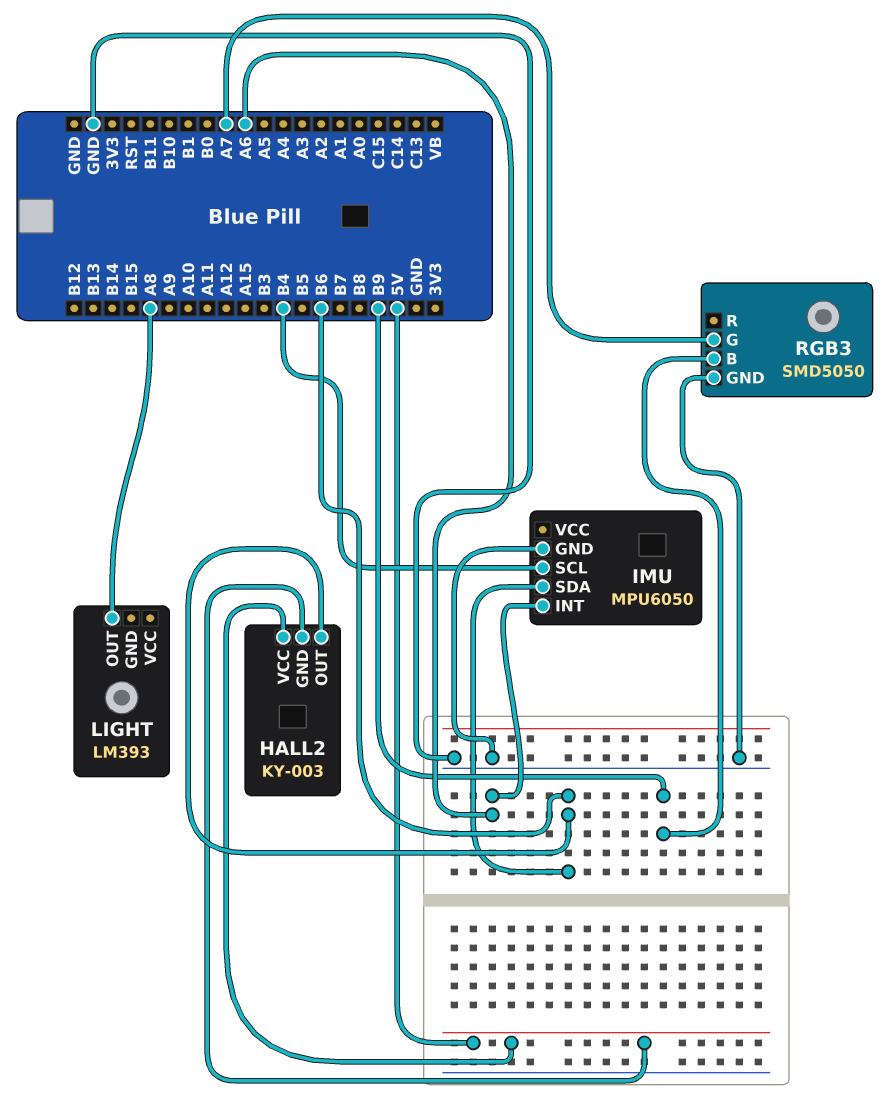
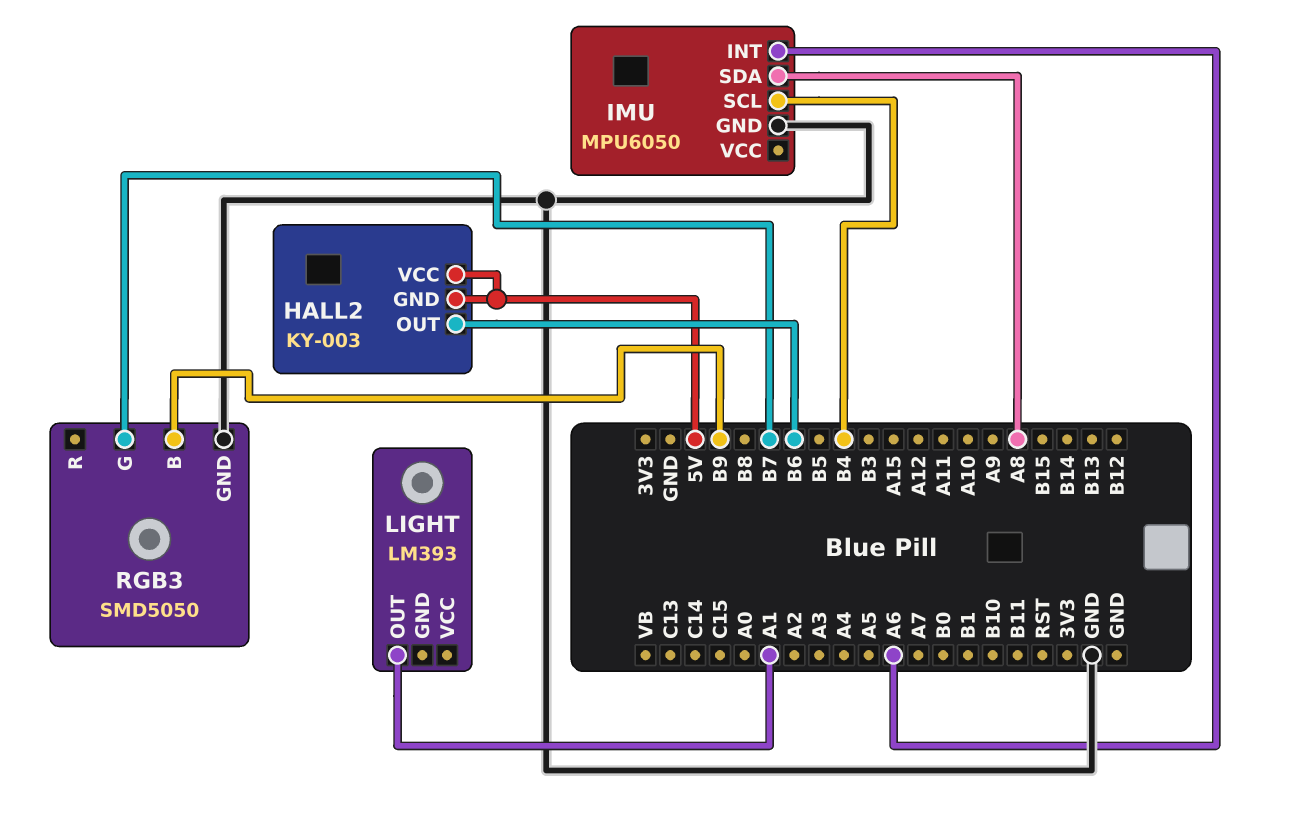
IMU pin SDA: B6 -> A8
LIGHT pin OUT: A8 -> A1
RGB3 pin G: A7 -> B7

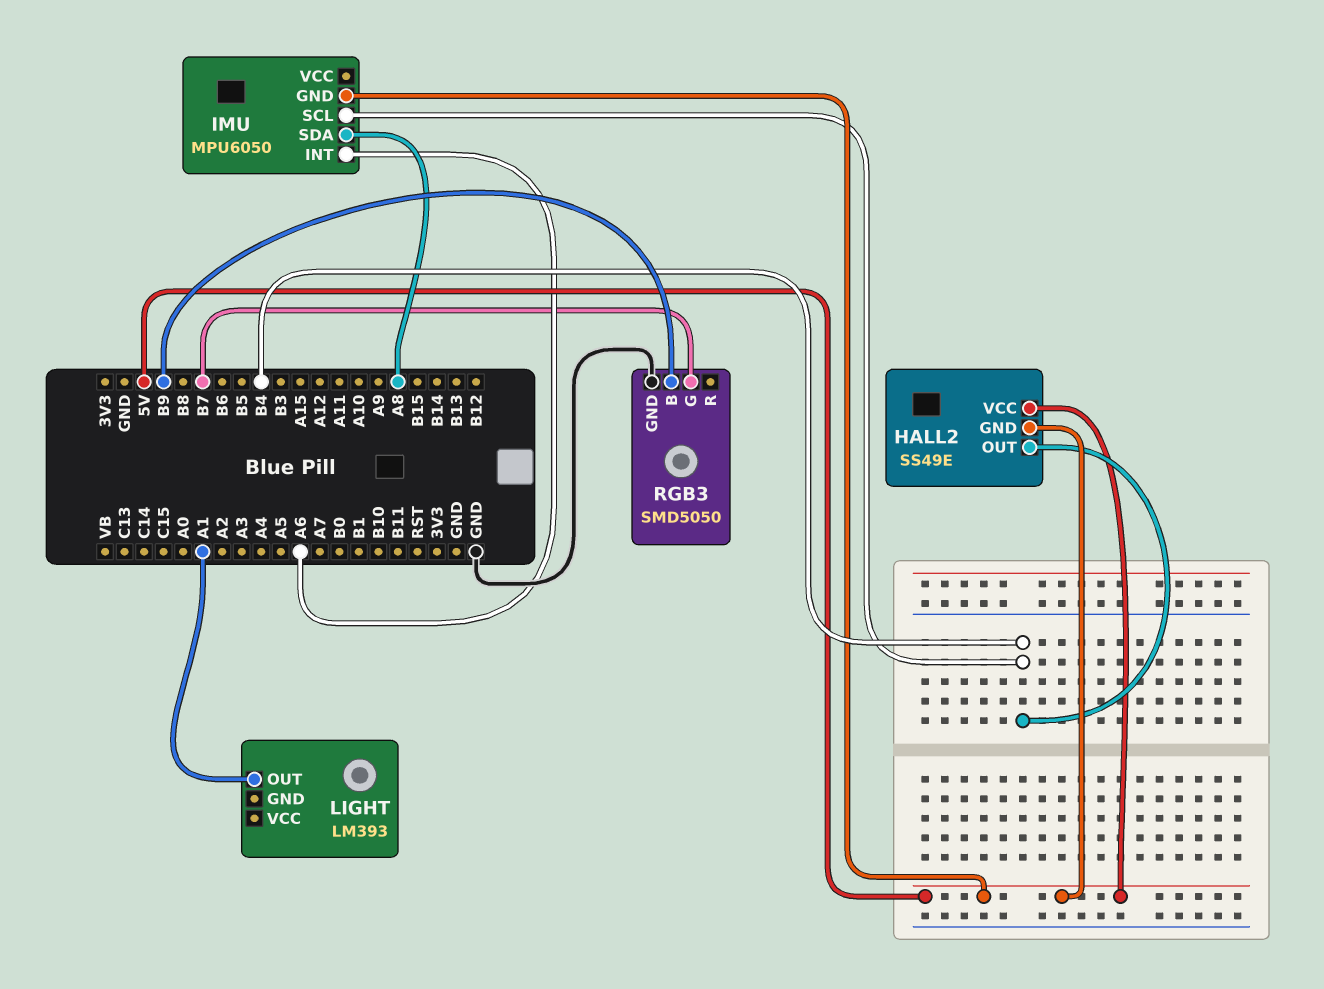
HALL2: KY-003 -> SS49E
HALL2 pin OUT: B6 -> B4
IMU pin GND: GND -> 5V

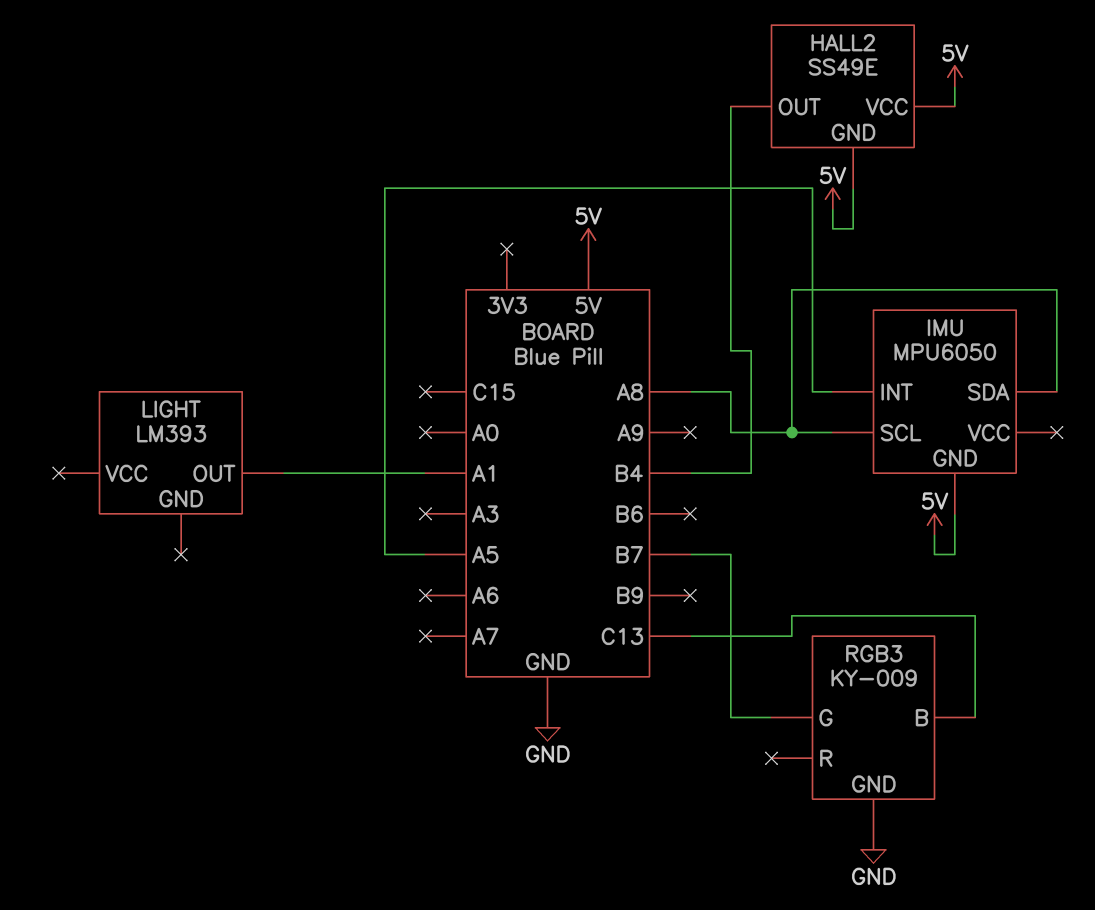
IMU pin INT: A6 -> A5
IMU pin SCL: B4 -> A8
RGB3: SMD5050 -> KY-009
RGB3 pin B: B9 -> C13

